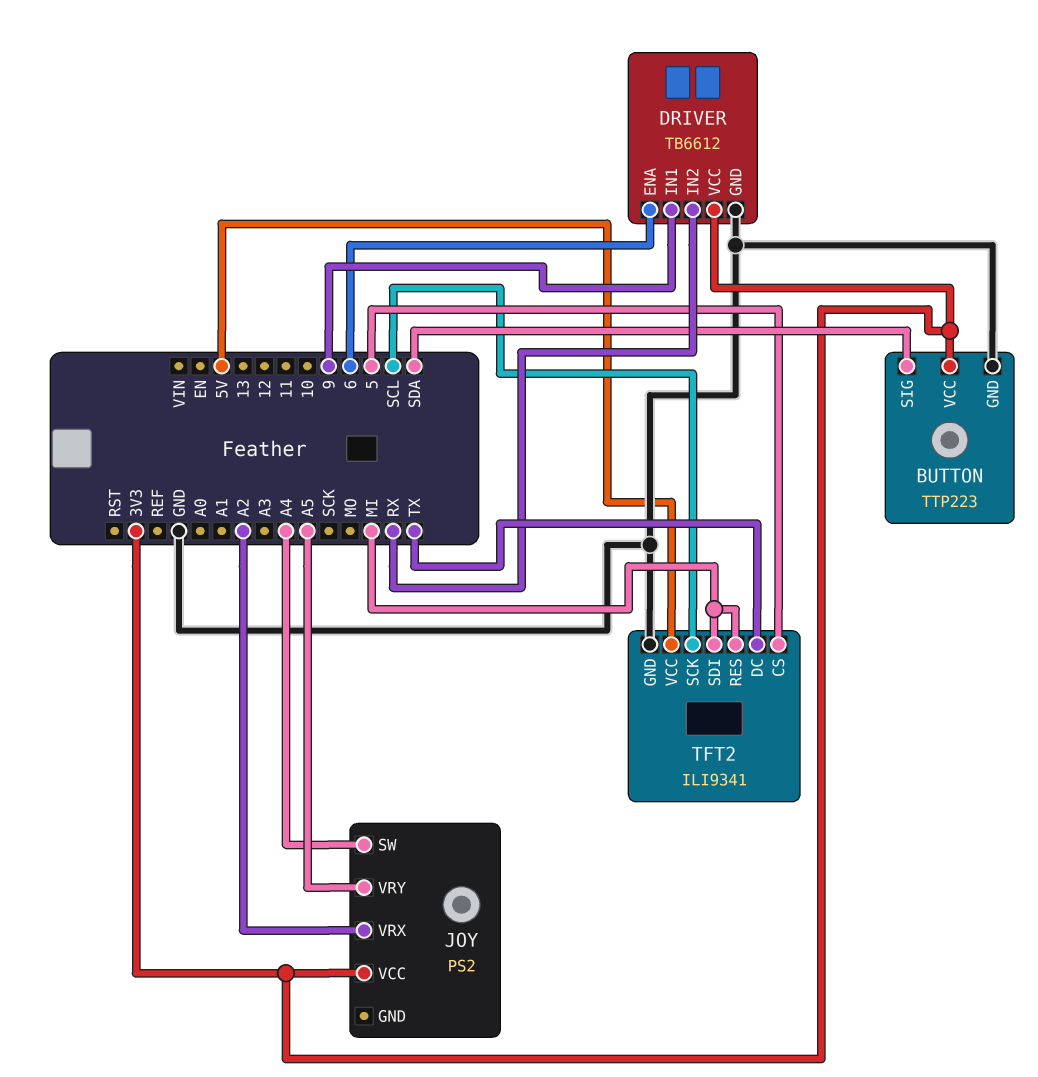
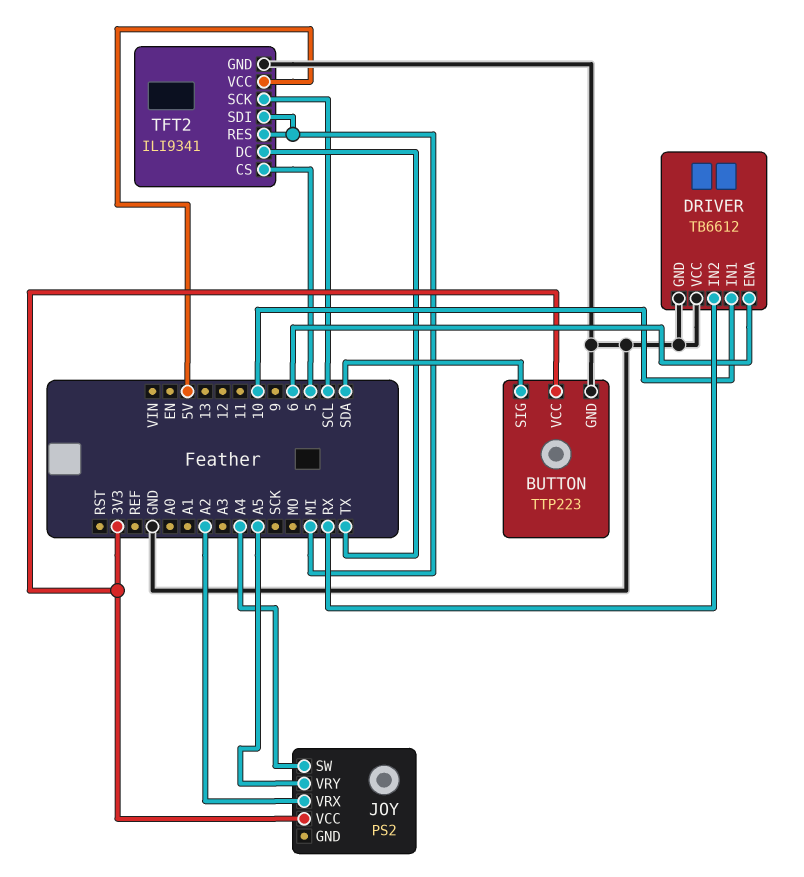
DRIVER pin IN1: 9 -> 10
DRIVER pin VCC: 3V3 -> GND

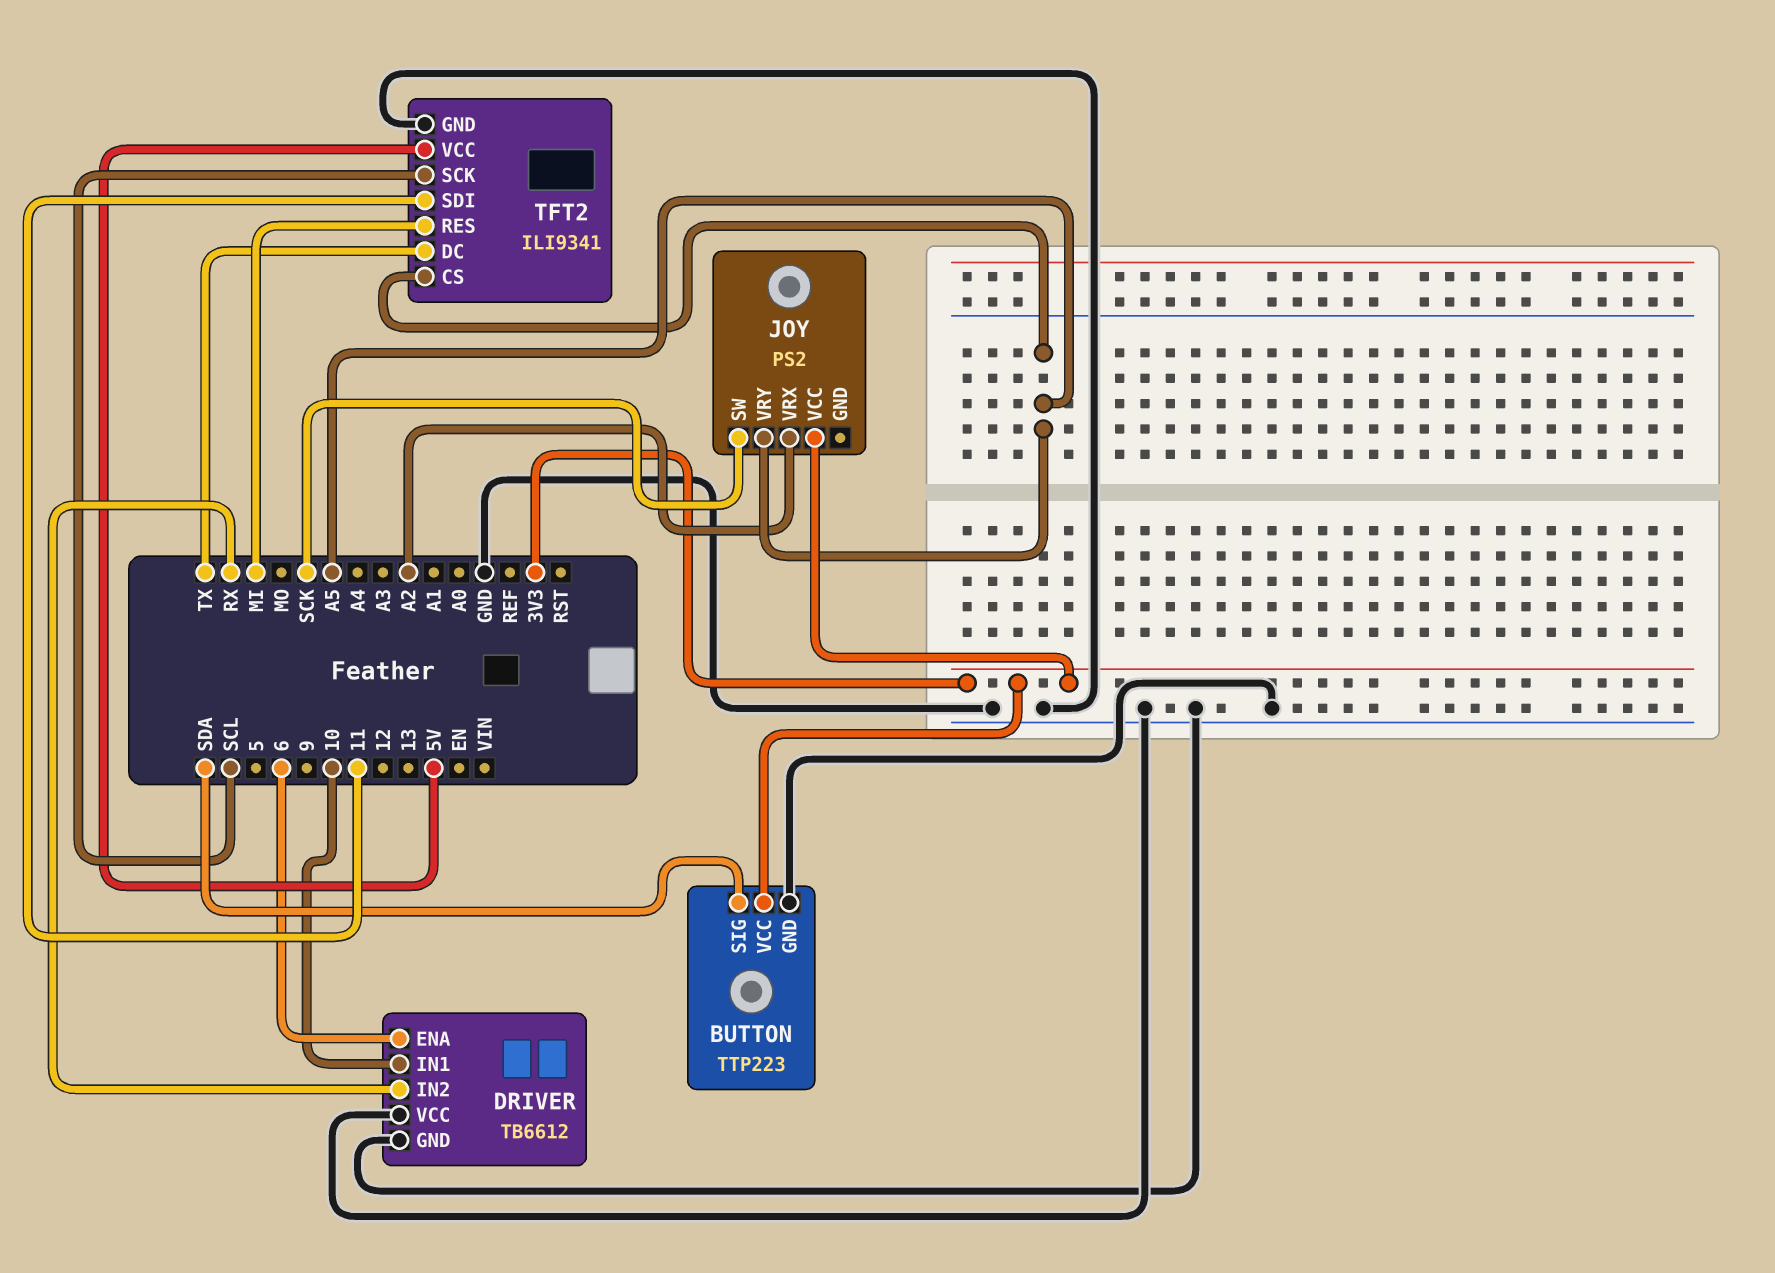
JOY pin SW: A4 -> SCK
TFT2 pin CS: 5 -> A5
TFT2 pin SDI: MI -> 11

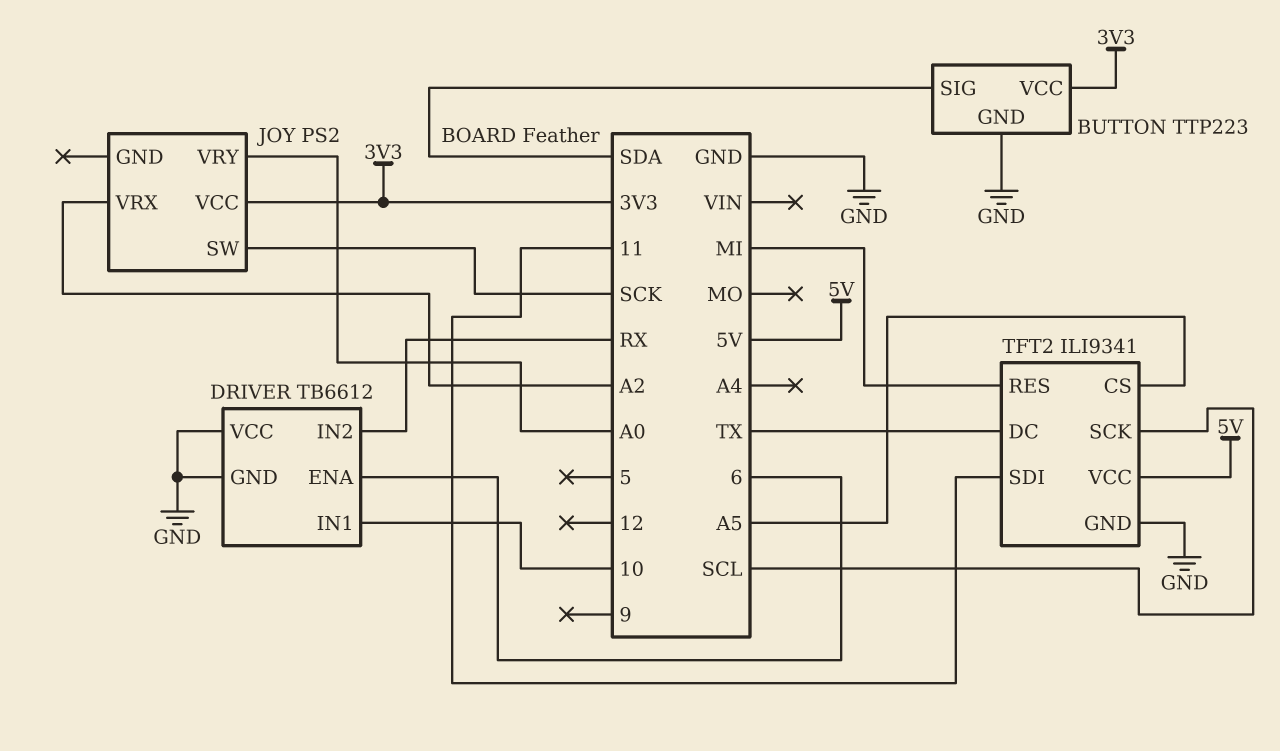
JOY pin VRY: A5 -> A0

